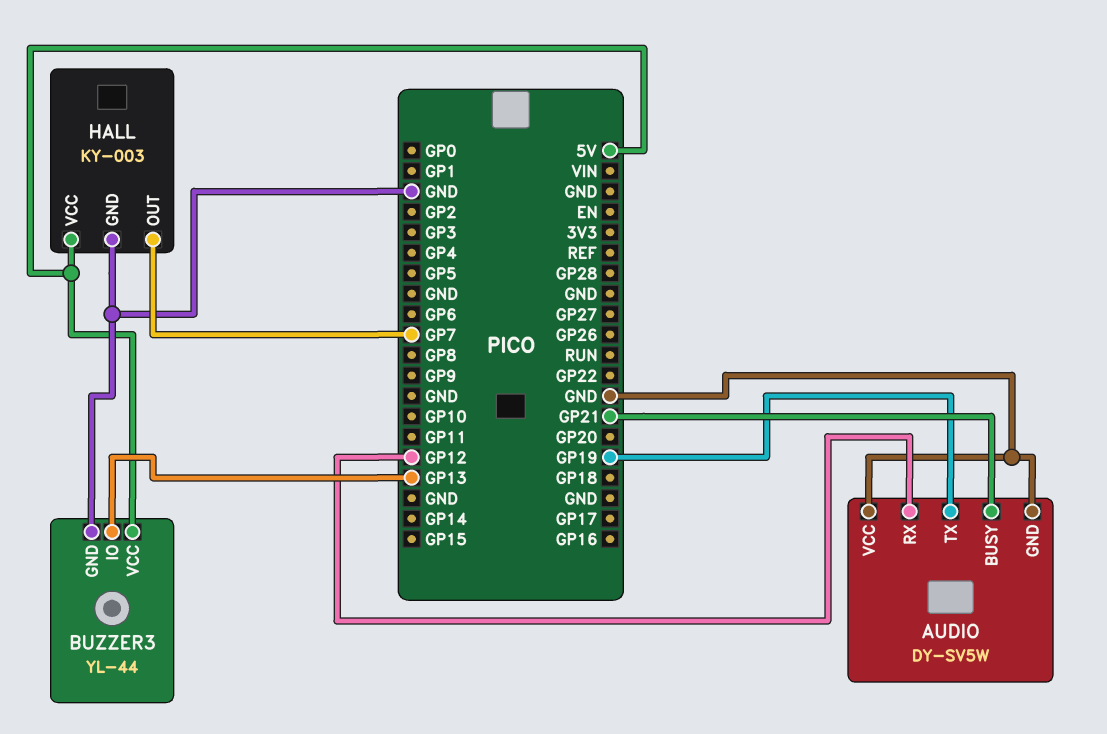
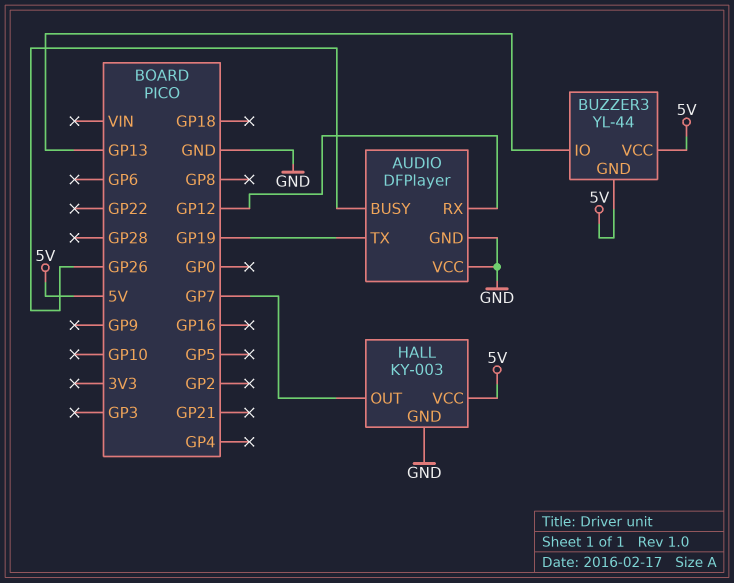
AUDIO: DY-SV5W -> DFPlayer
AUDIO pin BUSY: GP21 -> GP26
BUZZER3 pin GND: GND -> 5V

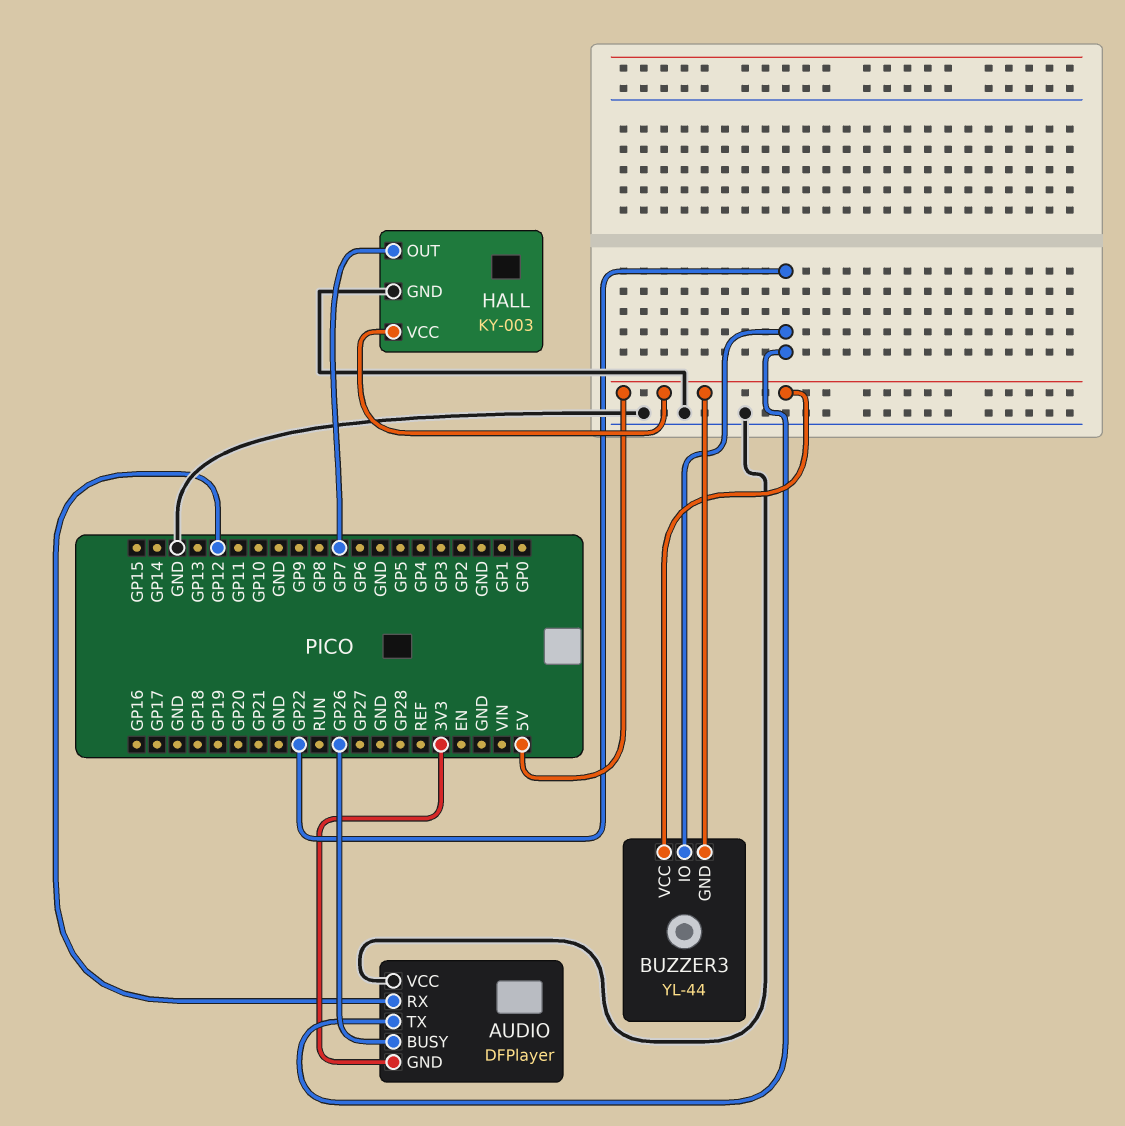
AUDIO pin GND: GND -> 3V3
AUDIO pin TX: GP19 -> GP22
BUZZER3 pin IO: GP13 -> GP22

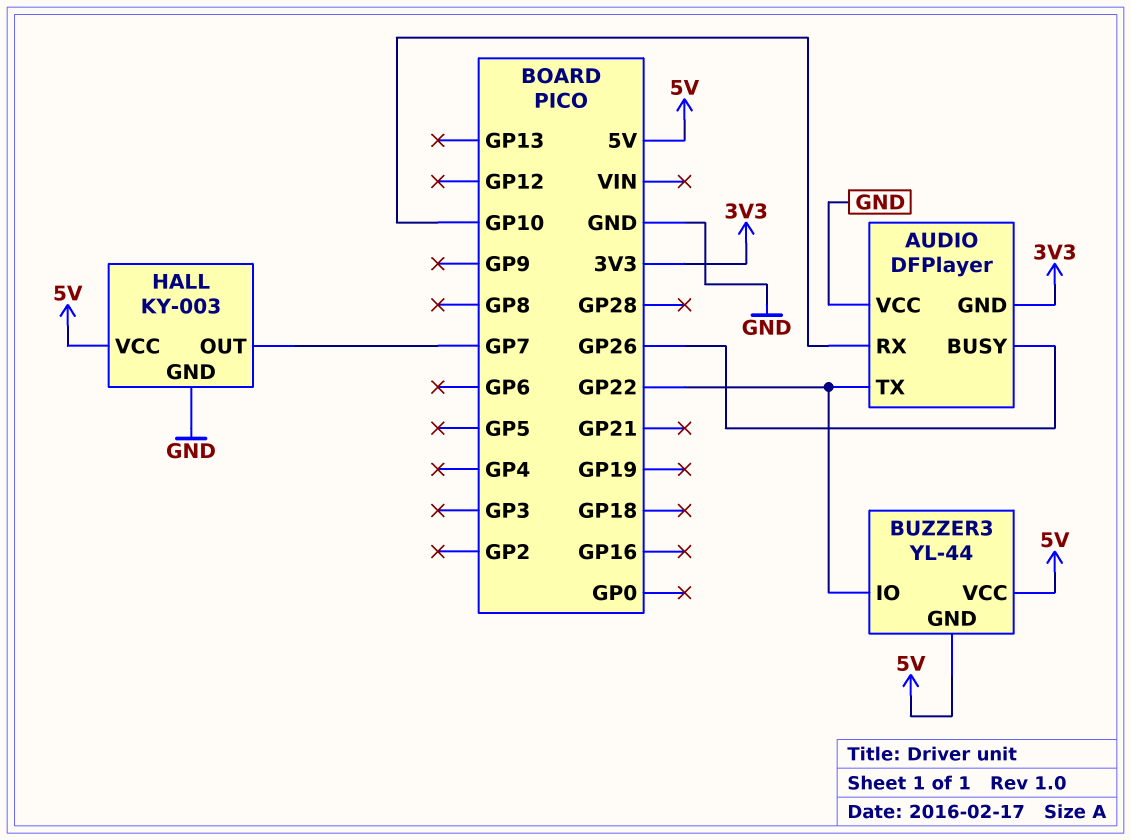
AUDIO pin RX: GP12 -> GP10

